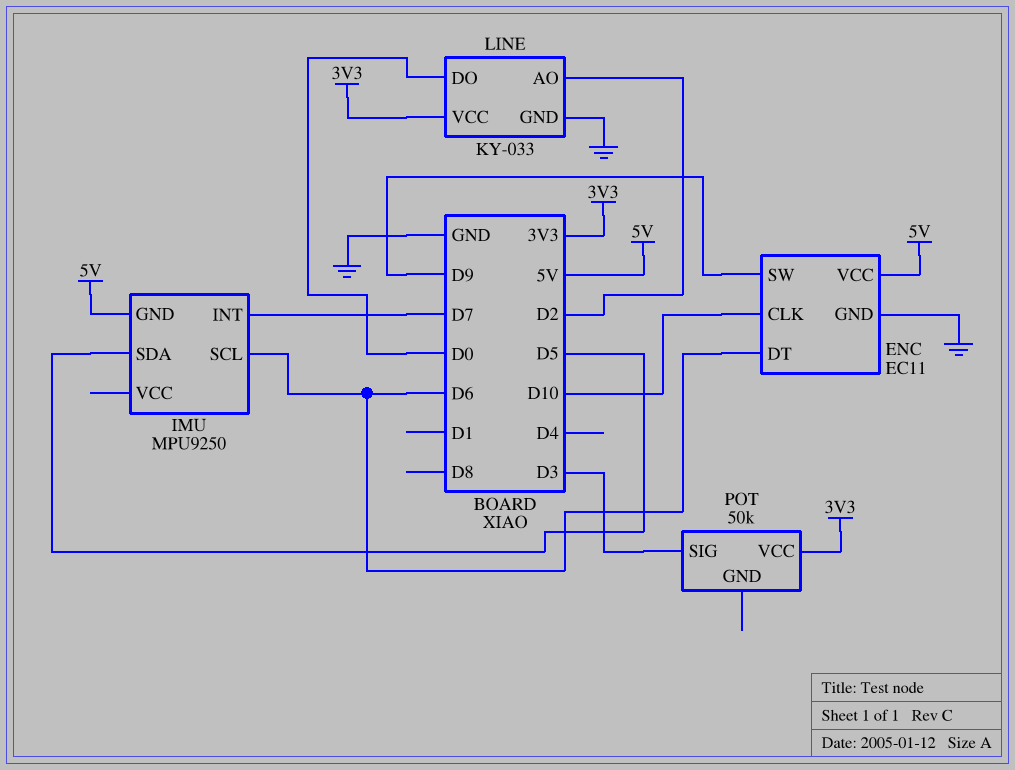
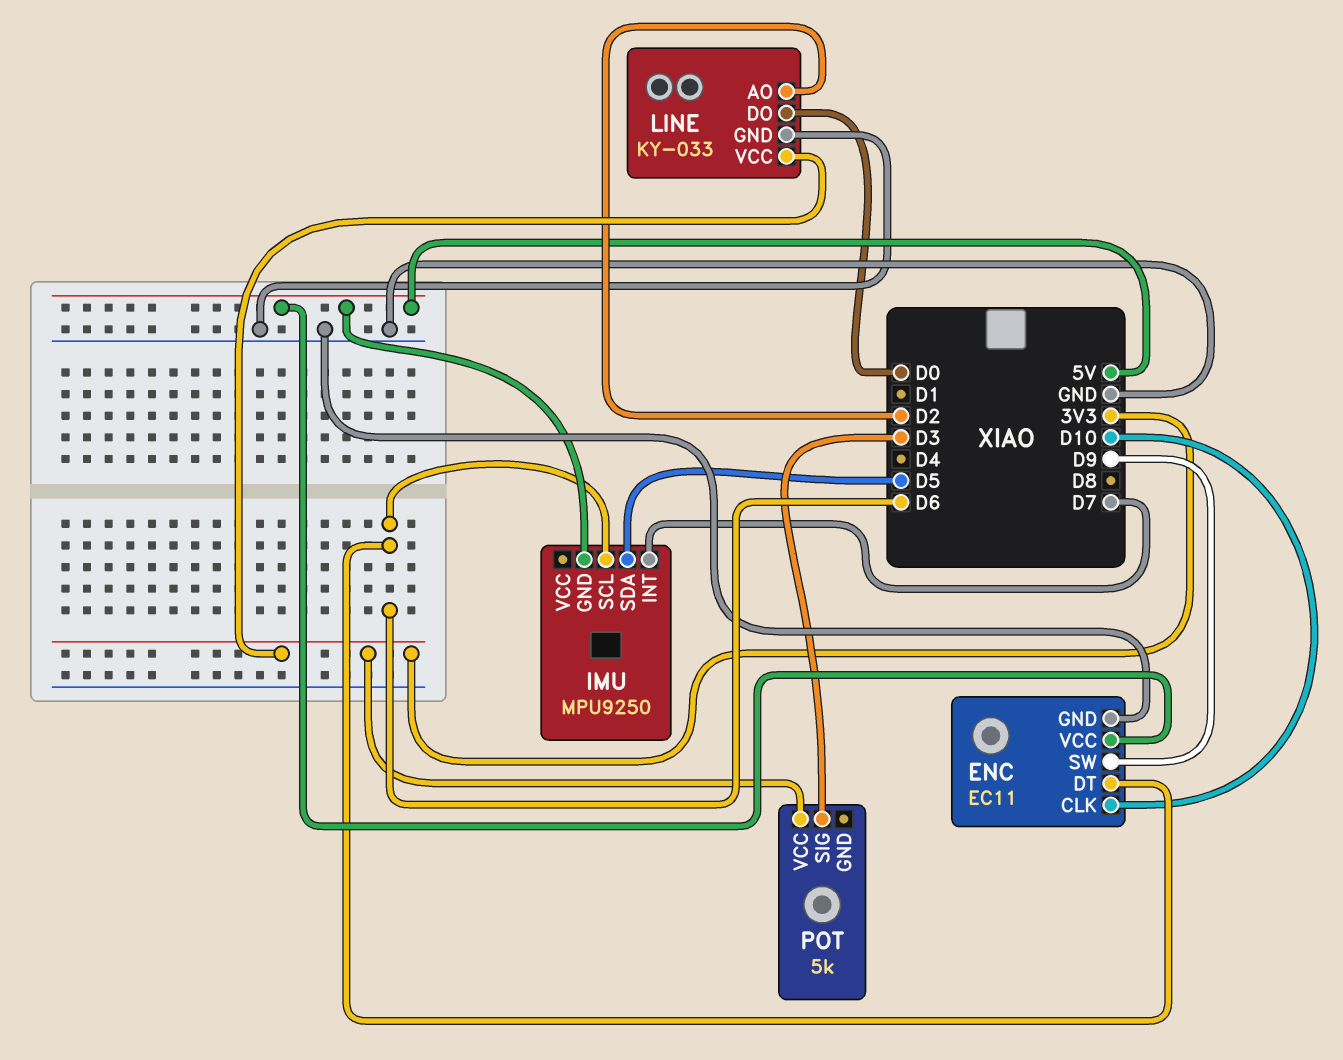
POT: 50k -> 5k

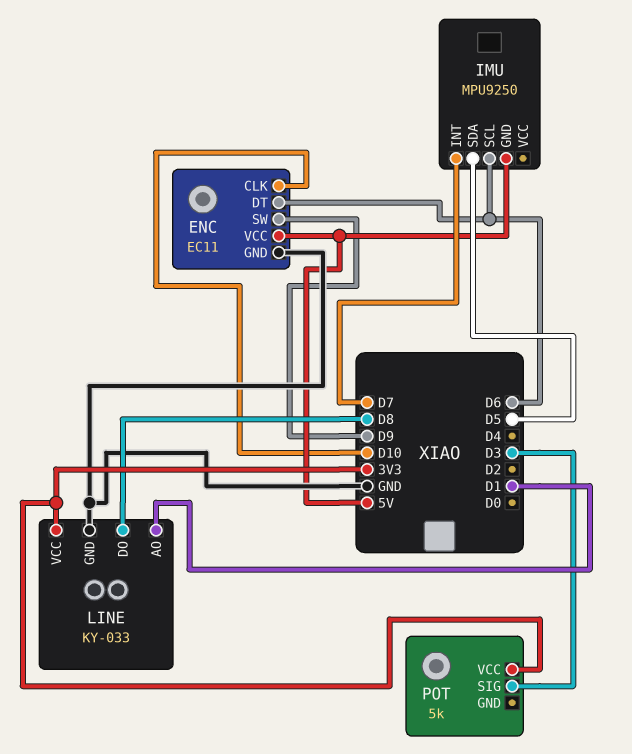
LINE pin AO: D2 -> D1
LINE pin DO: D0 -> D8

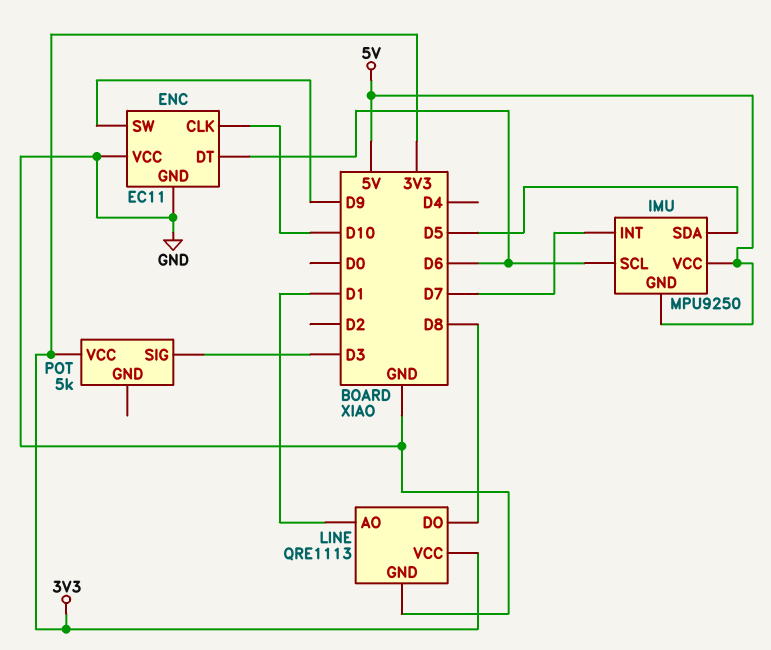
ENC pin VCC: 5V -> GND
IMU pin VCC: none -> 5V
LINE: KY-033 -> QRE1113

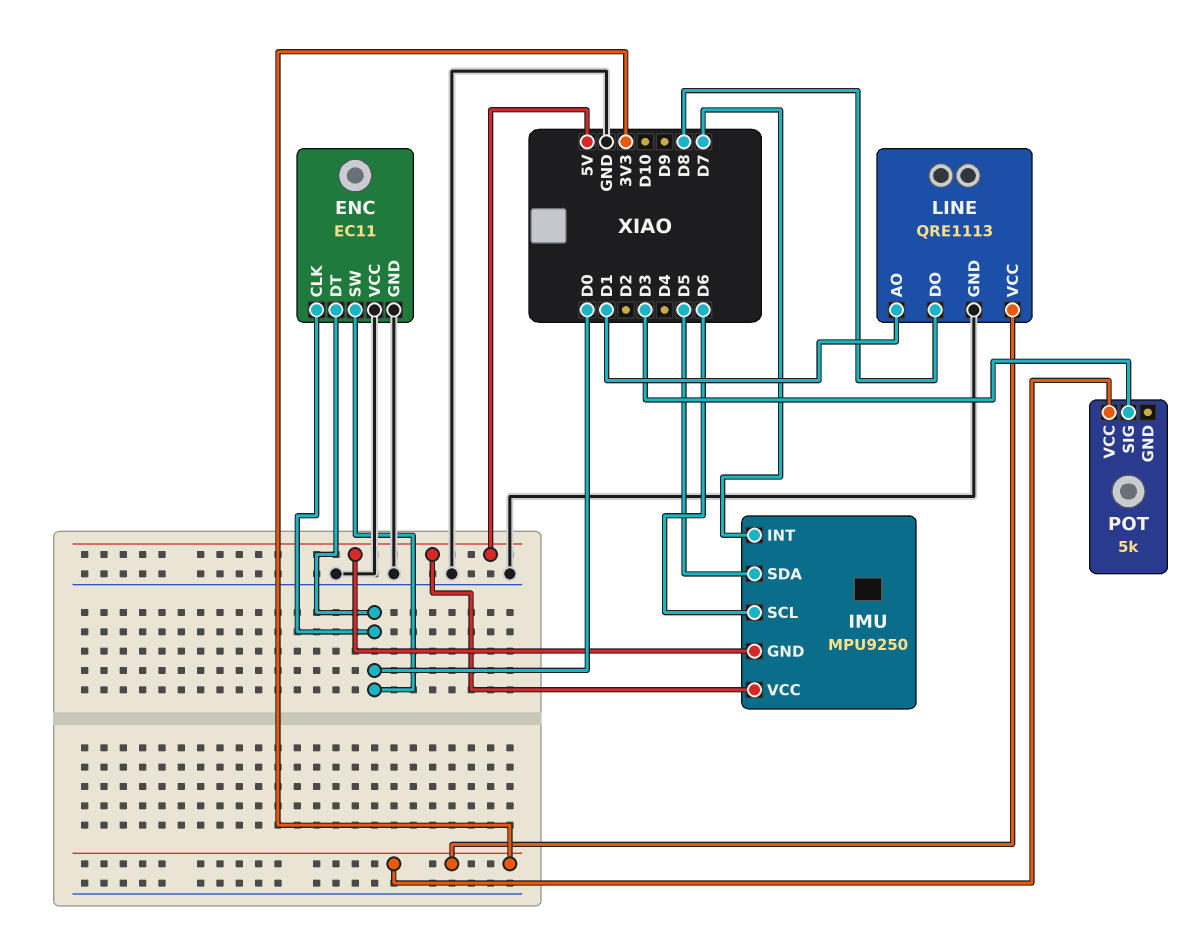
ENC pin CLK: D10 -> D0
ENC pin DT: D6 -> D0
ENC pin SW: D9 -> D0

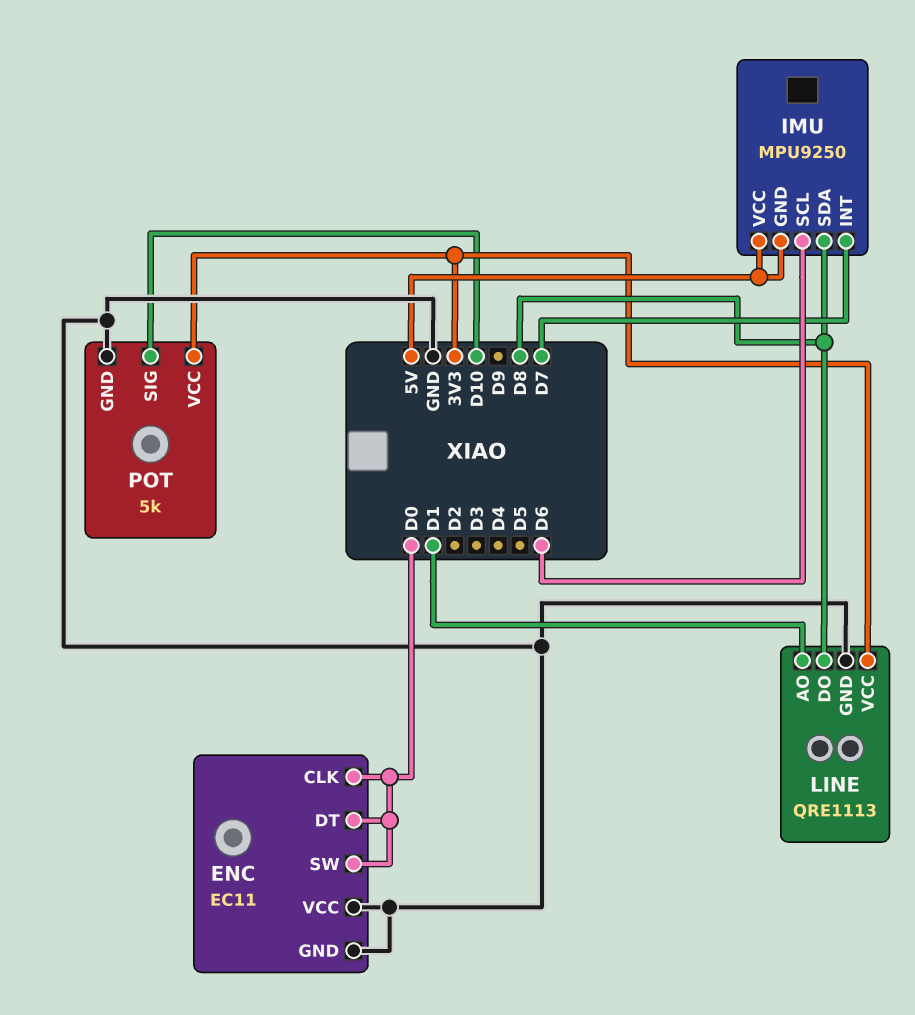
IMU pin SDA: D5 -> D8
POT pin GND: none -> GND
POT pin SIG: D3 -> D10

